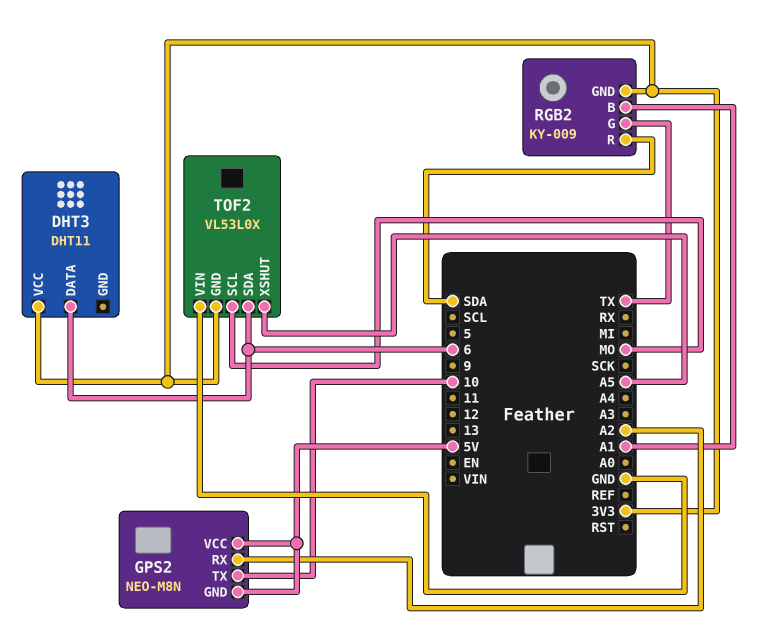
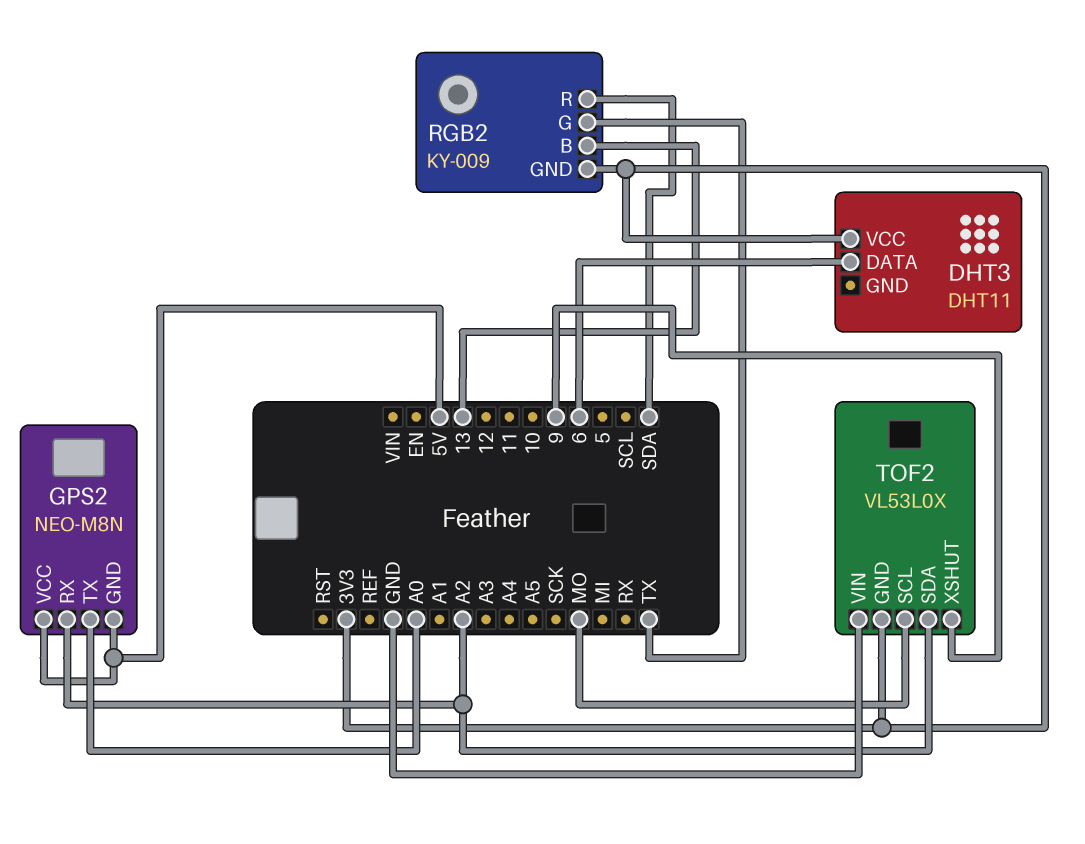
GPS2 pin TX: 10 -> A0
RGB2 pin B: A1 -> 13
TOF2 pin SDA: 6 -> A2
TOF2 pin XSHUT: A5 -> 9

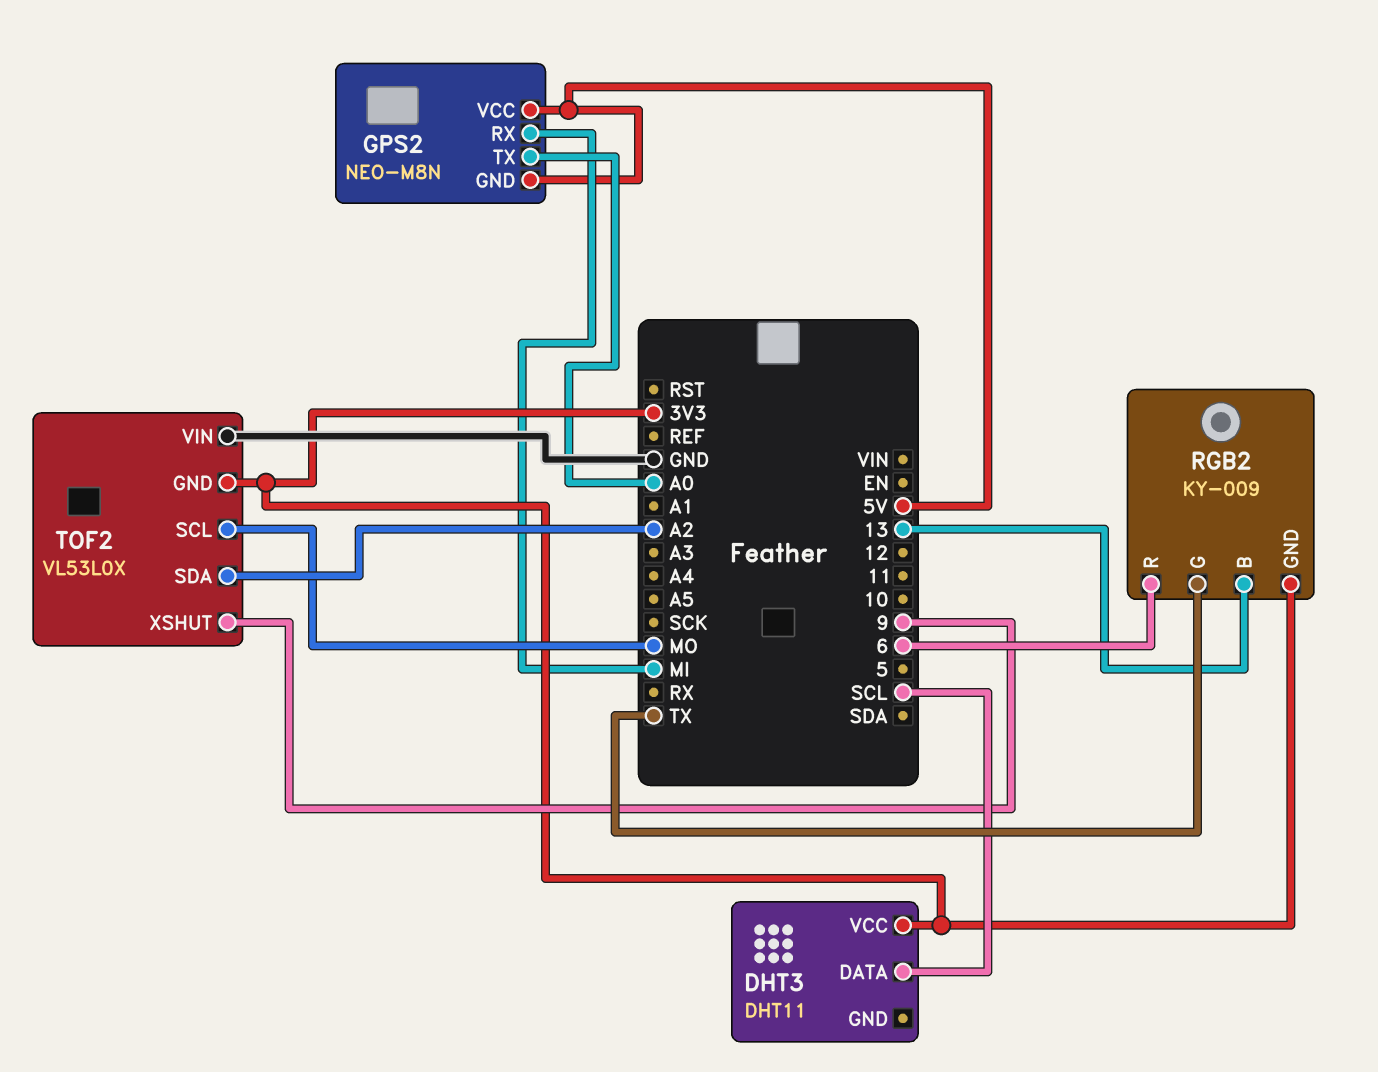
DHT3 pin DATA: 6 -> SCL
GPS2 pin RX: A2 -> MI
RGB2 pin R: SDA -> 6

